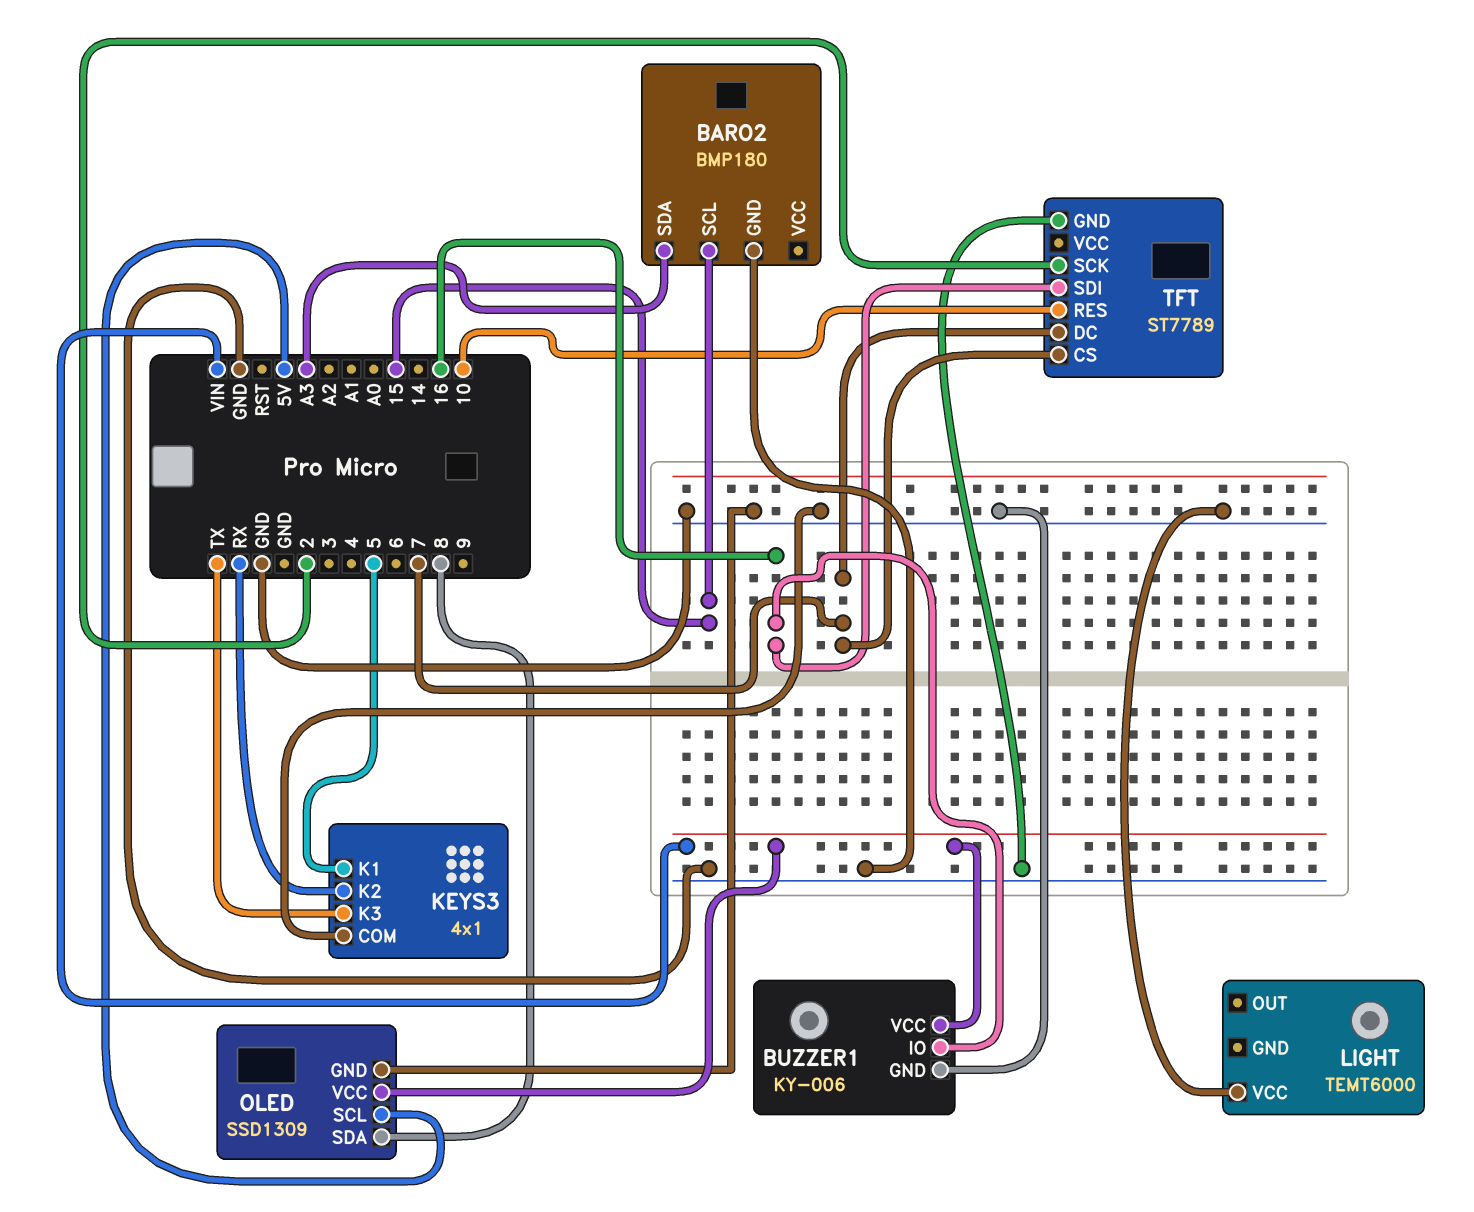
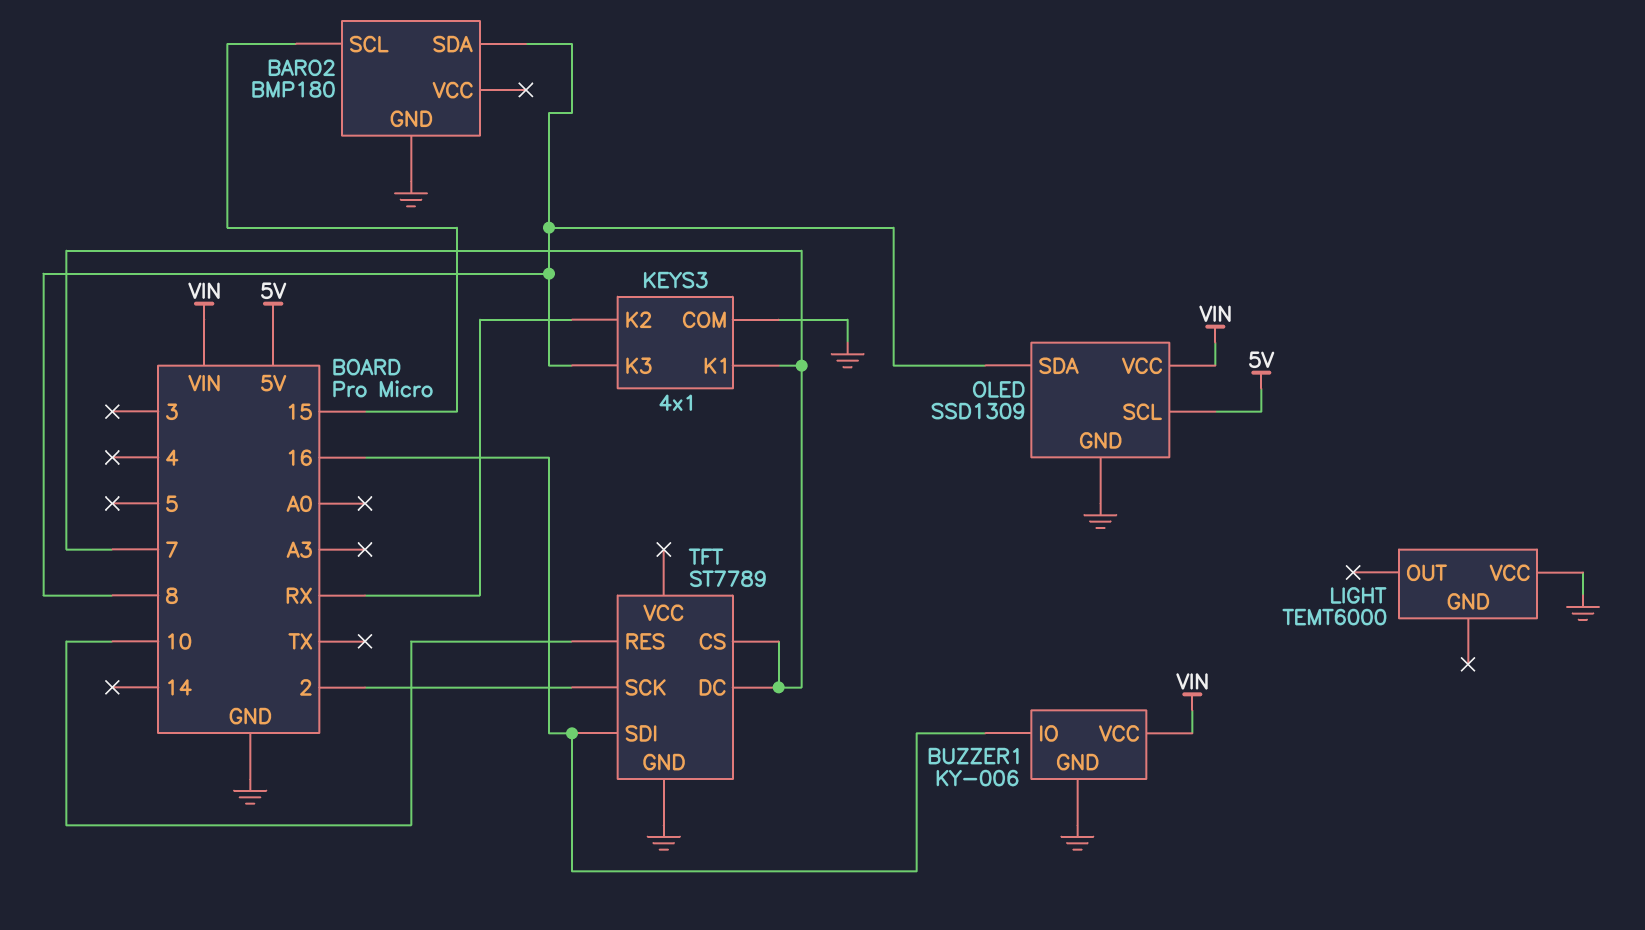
BARO2 pin SDA: A3 -> 8
KEYS3 pin K1: 5 -> 7
KEYS3 pin K3: TX -> 8

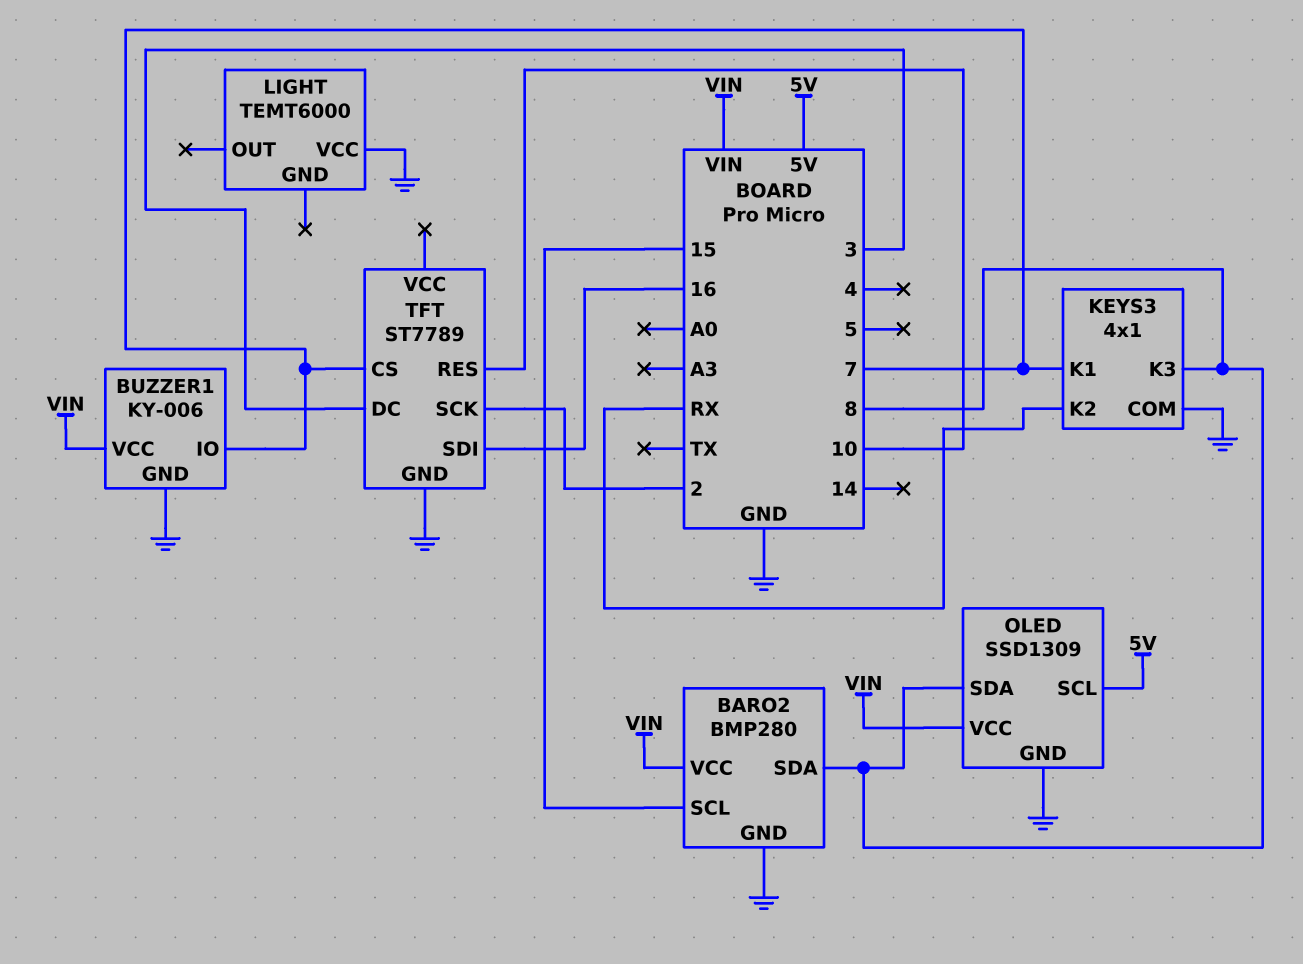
BARO2: BMP180 -> BMP280
BARO2 pin VCC: none -> VIN
BUZZER1 pin IO: 16 -> 7
TFT pin DC: 7 -> 3

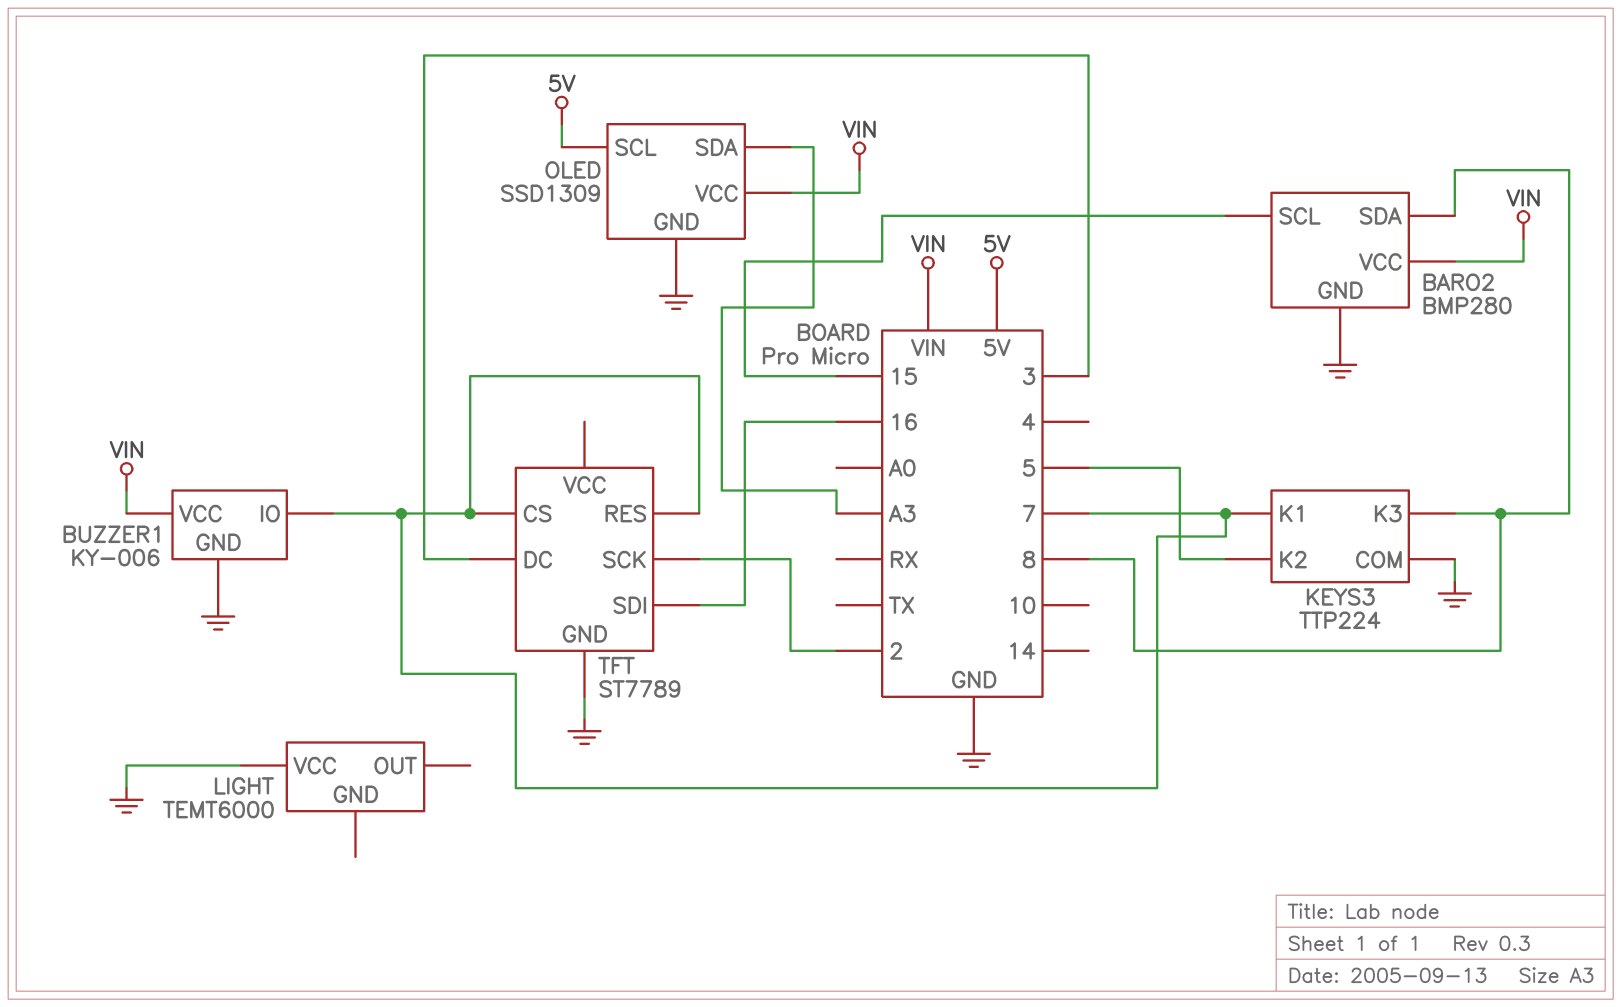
KEYS3: 4x1 -> TTP224
KEYS3 pin K2: RX -> 5
OLED pin SDA: 8 -> A3
TFT pin RES: 10 -> 7

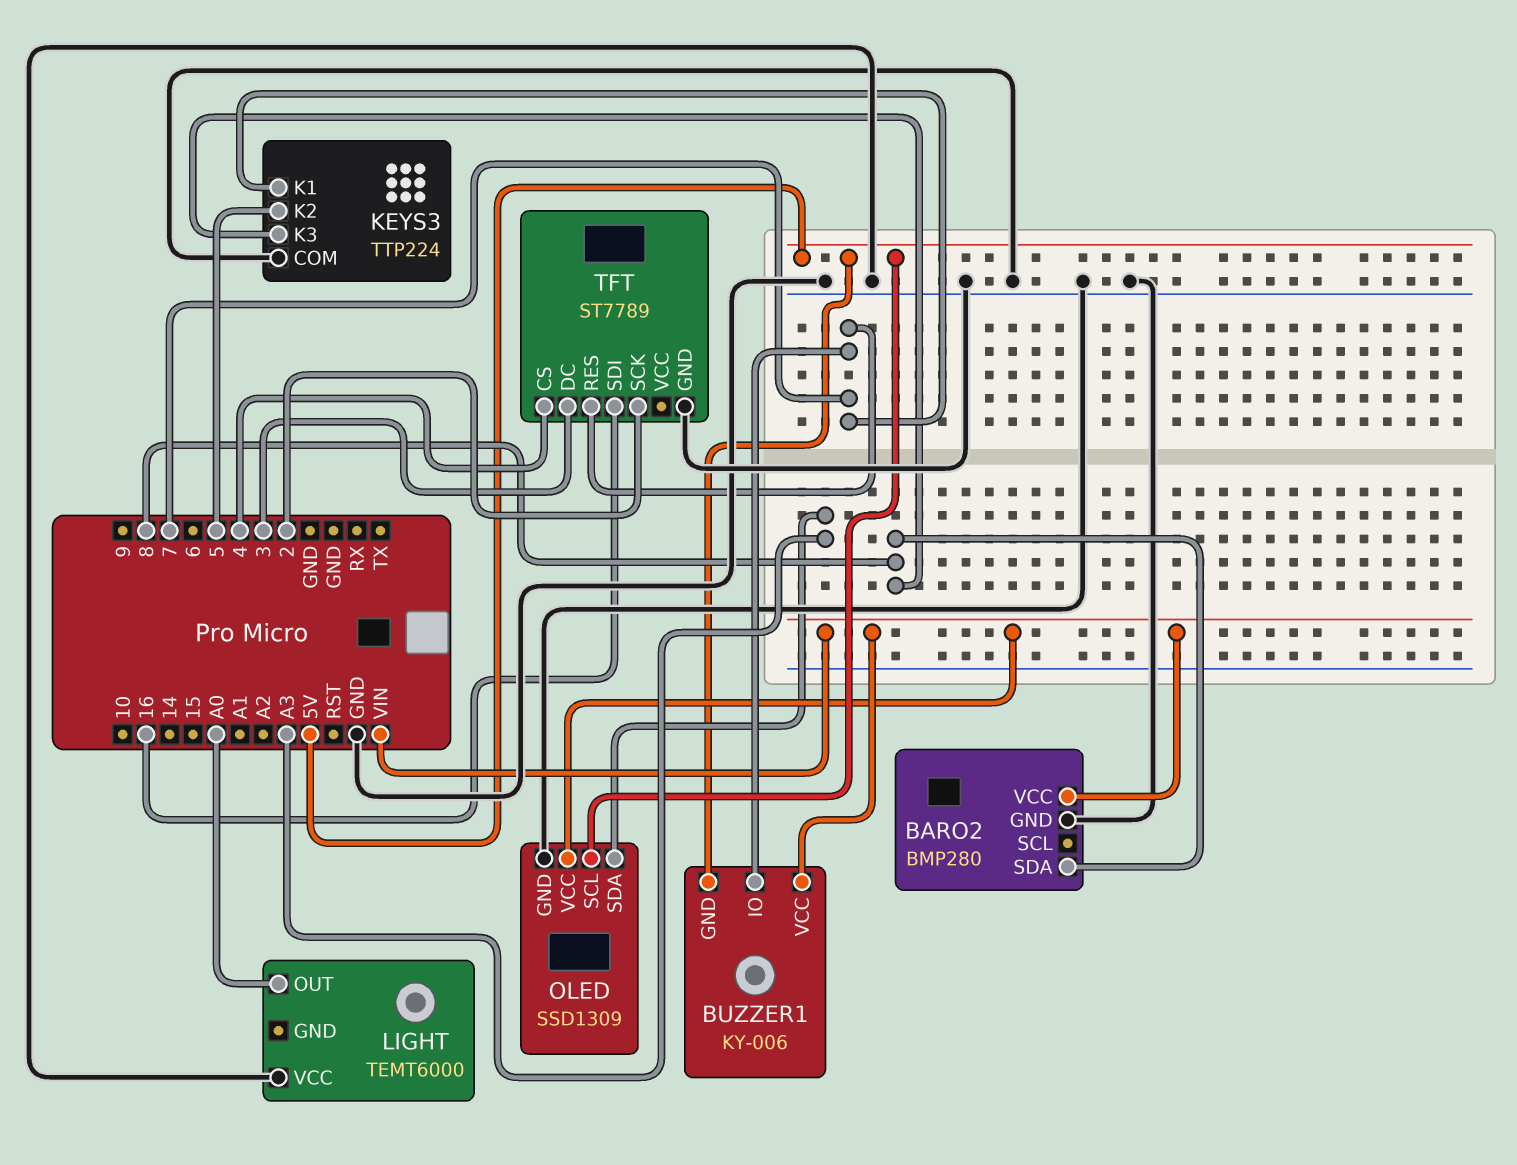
BARO2 pin SCL: 15 -> none
BUZZER1 pin GND: GND -> 5V
LIGHT pin OUT: none -> A0
TFT pin CS: 7 -> 4

